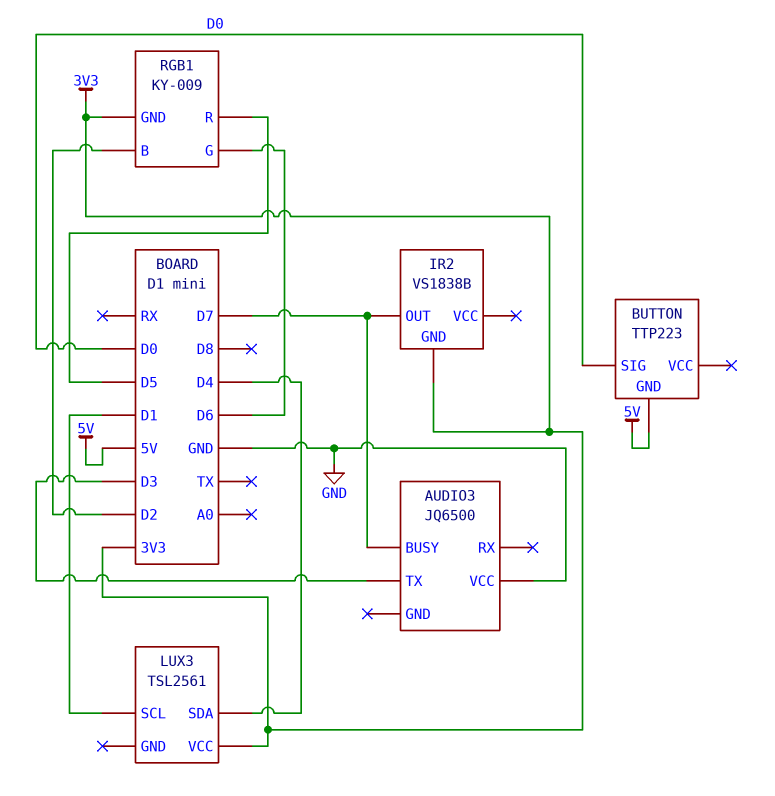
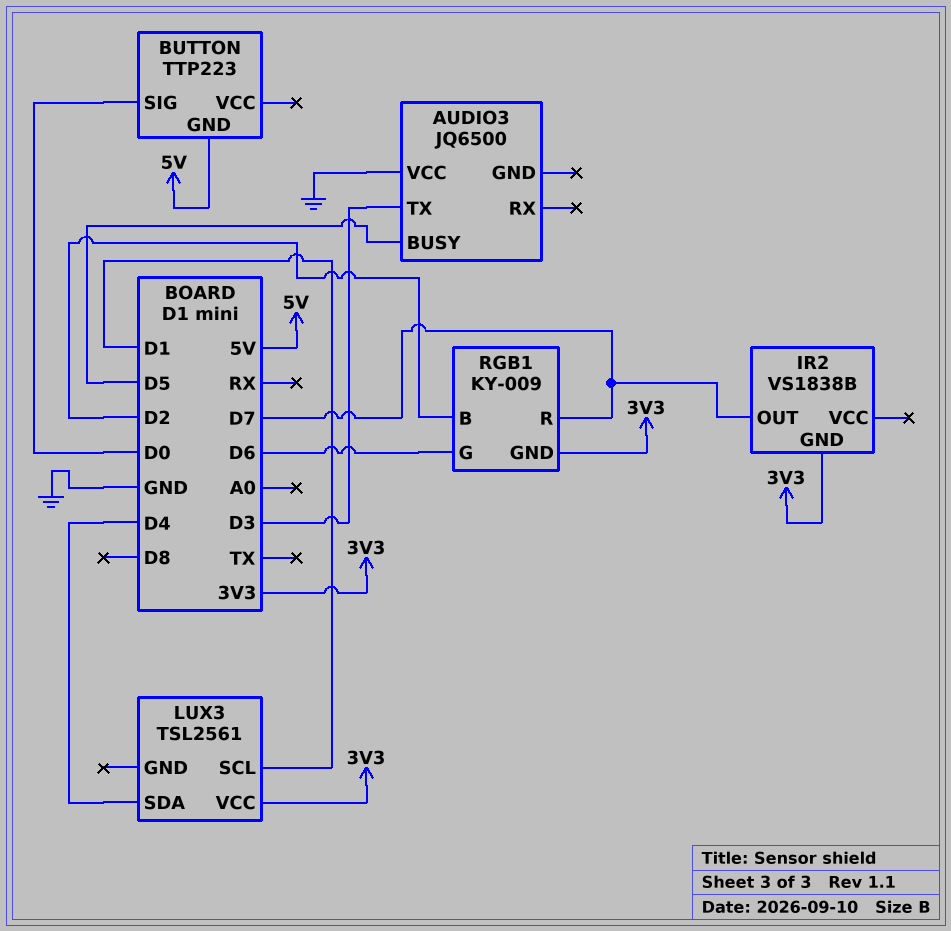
AUDIO3 pin BUSY: D7 -> D5
RGB1 pin R: D5 -> D7

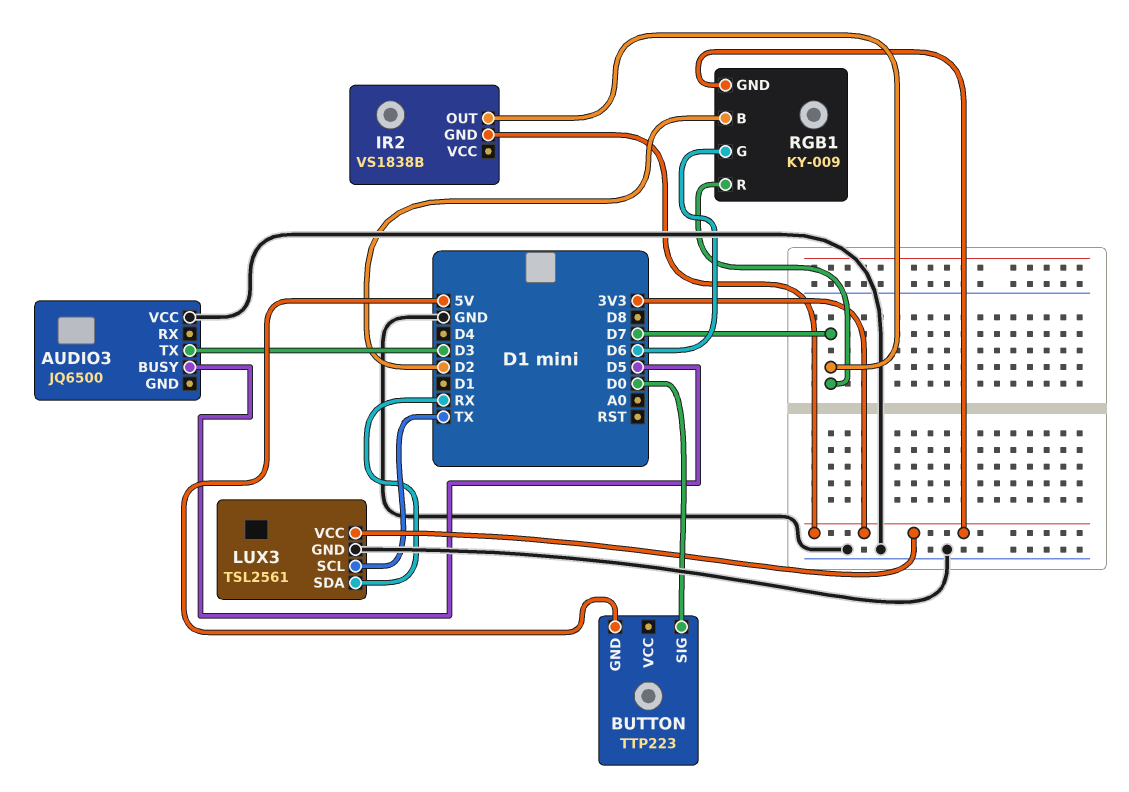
LUX3 pin GND: none -> GND
LUX3 pin SCL: D1 -> TX
LUX3 pin SDA: D4 -> RX

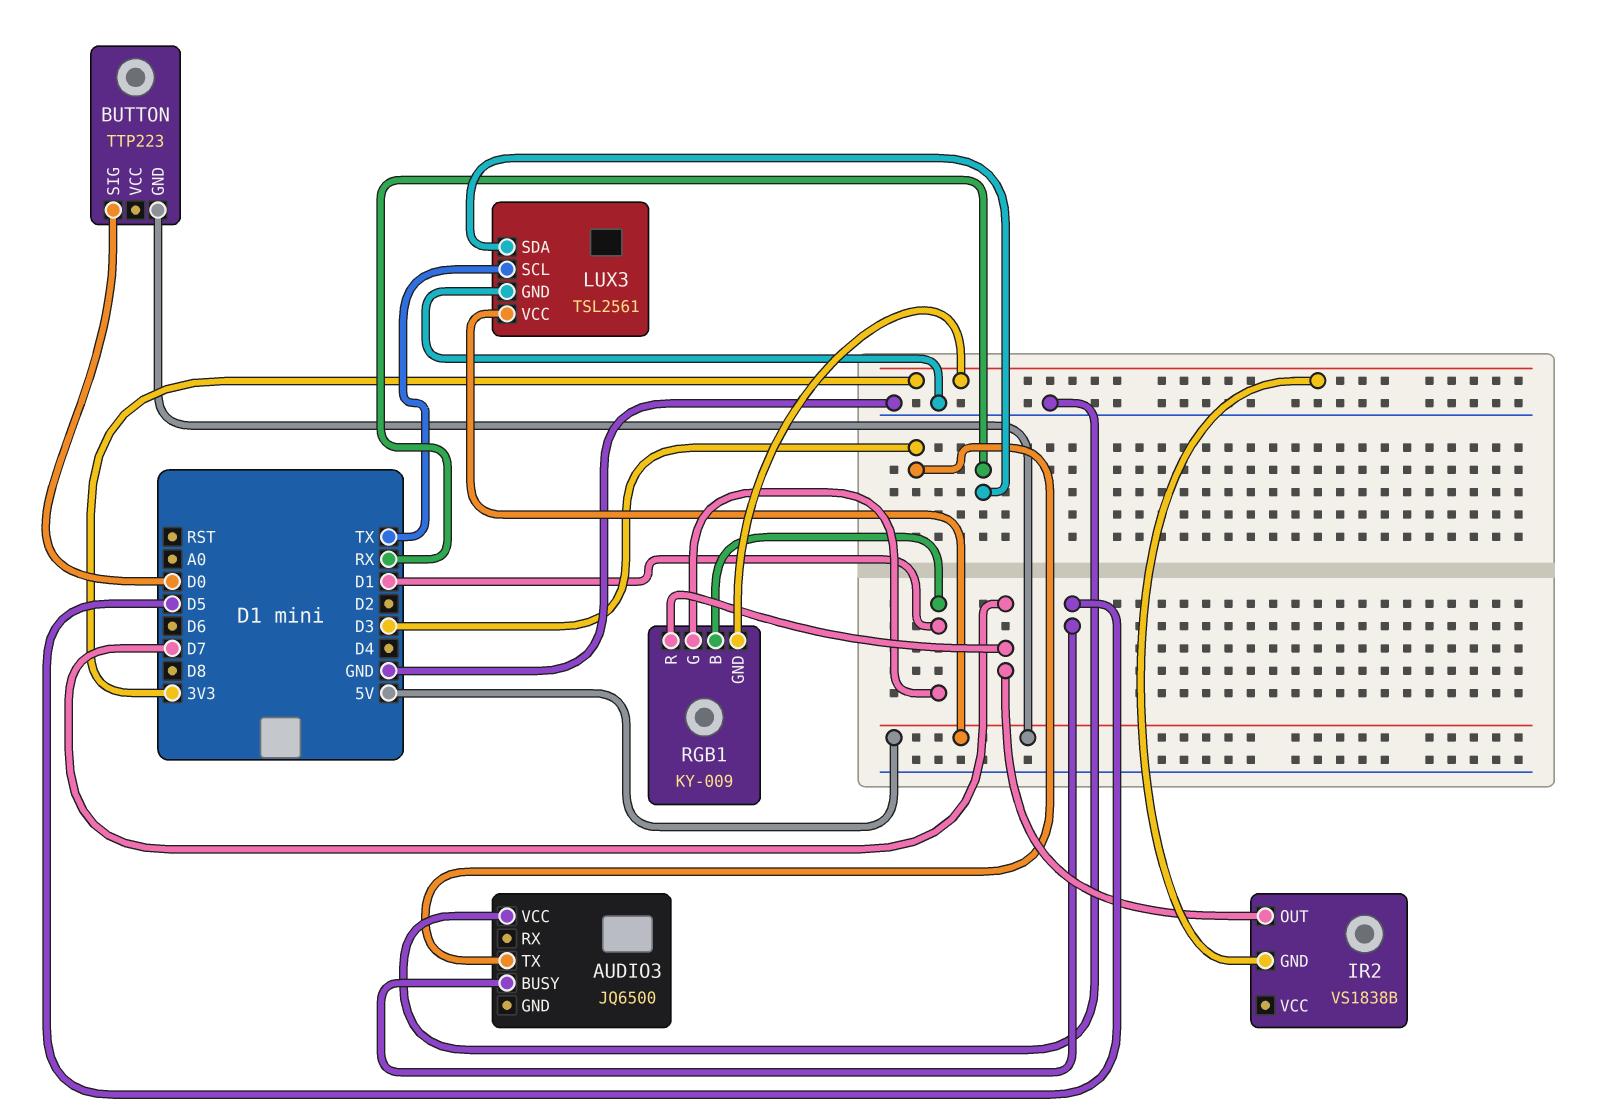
LUX3 pin VCC: 3V3 -> 5V
RGB1 pin B: D2 -> D1
RGB1 pin G: D6 -> D1

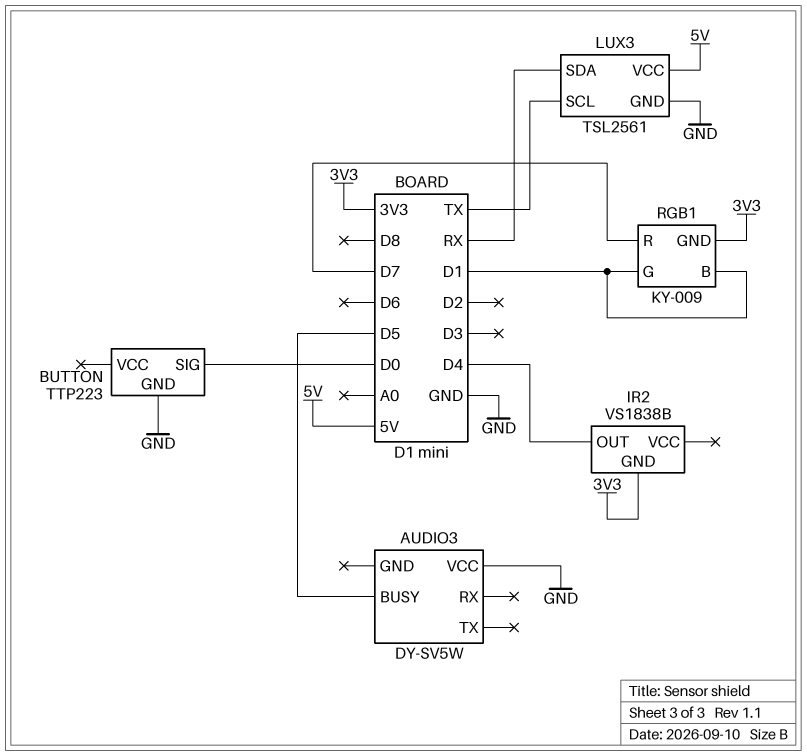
AUDIO3: JQ6500 -> DY-SV5W
AUDIO3 pin TX: D3 -> none
BUTTON pin GND: 5V -> GND
IR2 pin OUT: D7 -> D4

